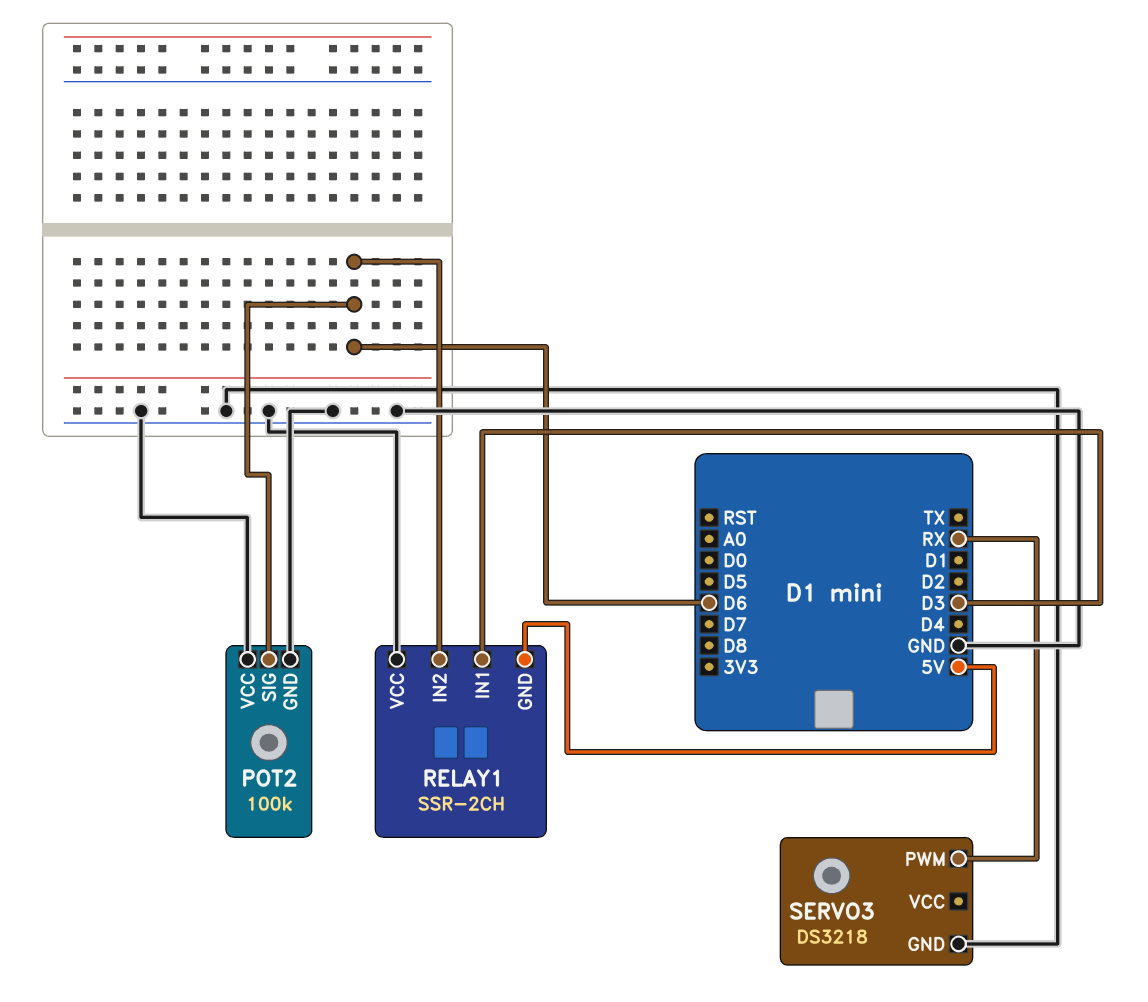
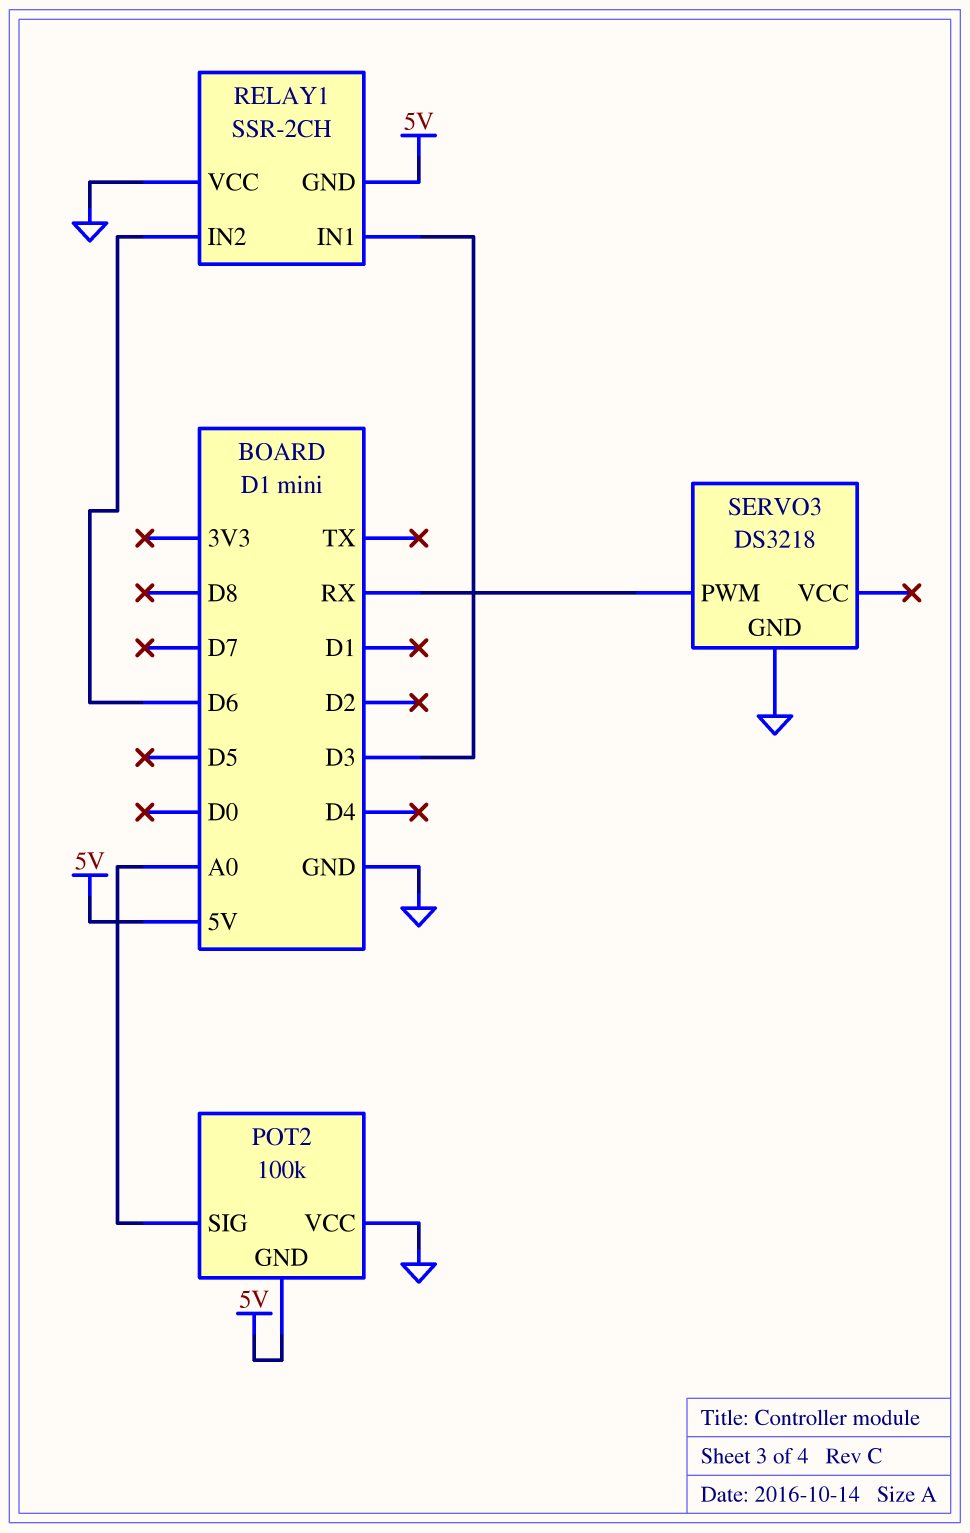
POT2 pin GND: GND -> 5V
POT2 pin SIG: D6 -> A0

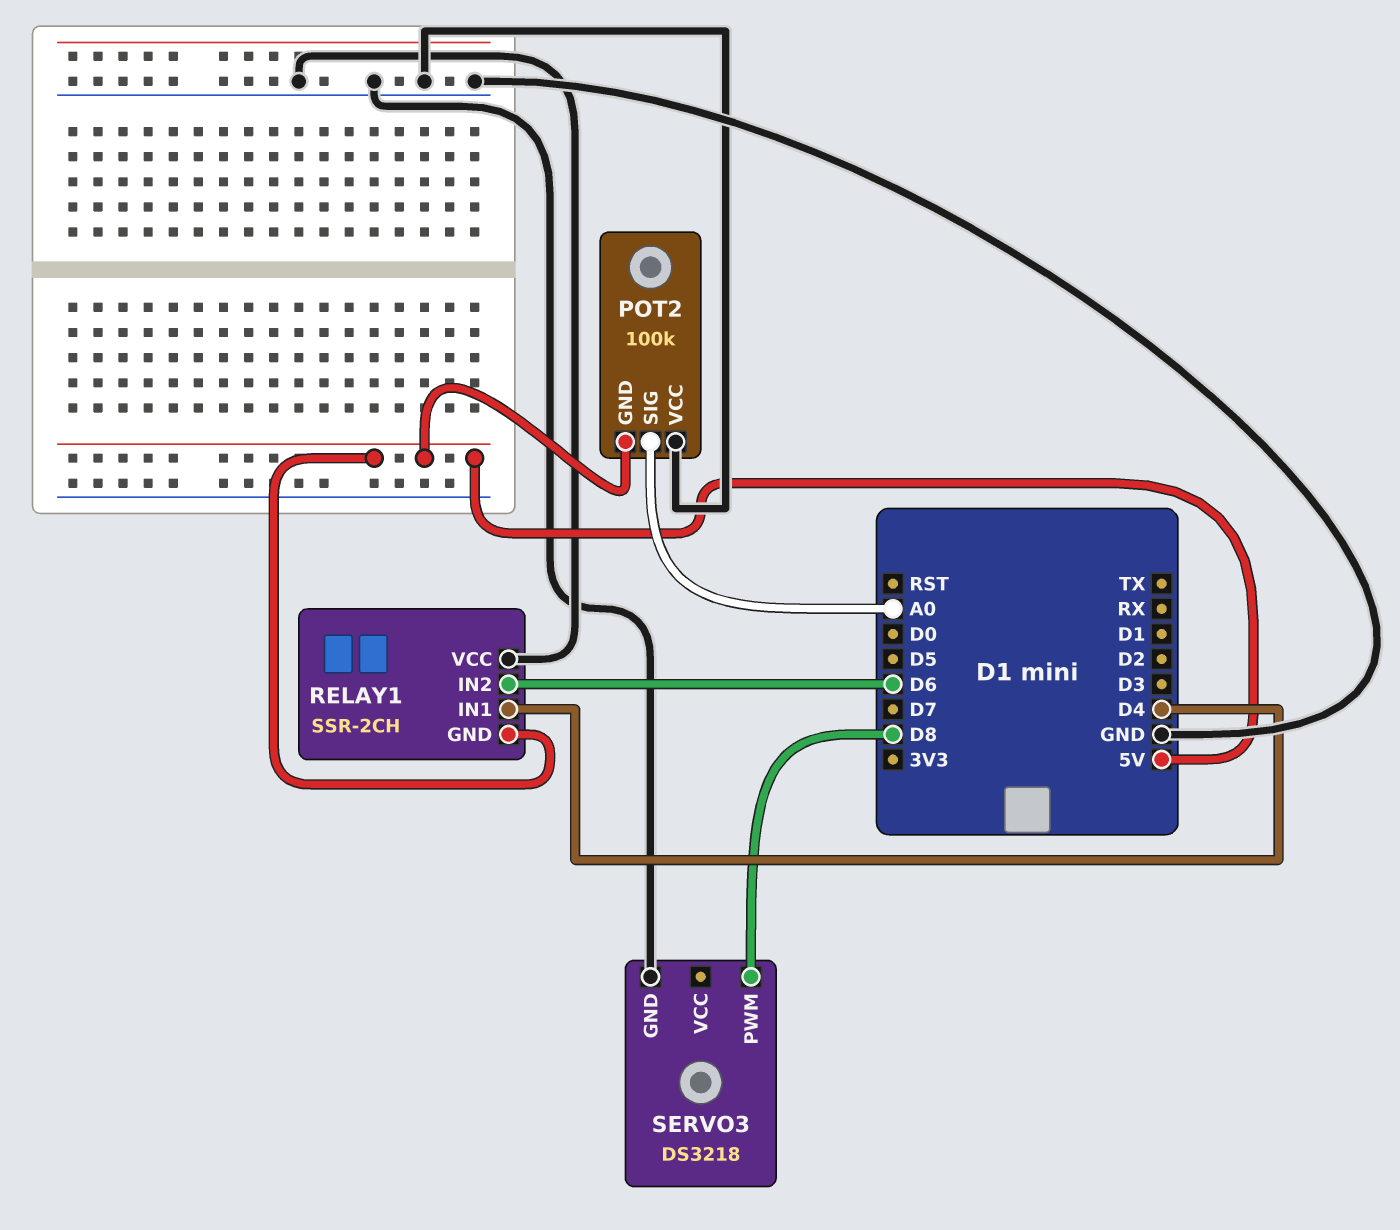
RELAY1 pin IN1: D3 -> D4
SERVO3 pin PWM: RX -> D8

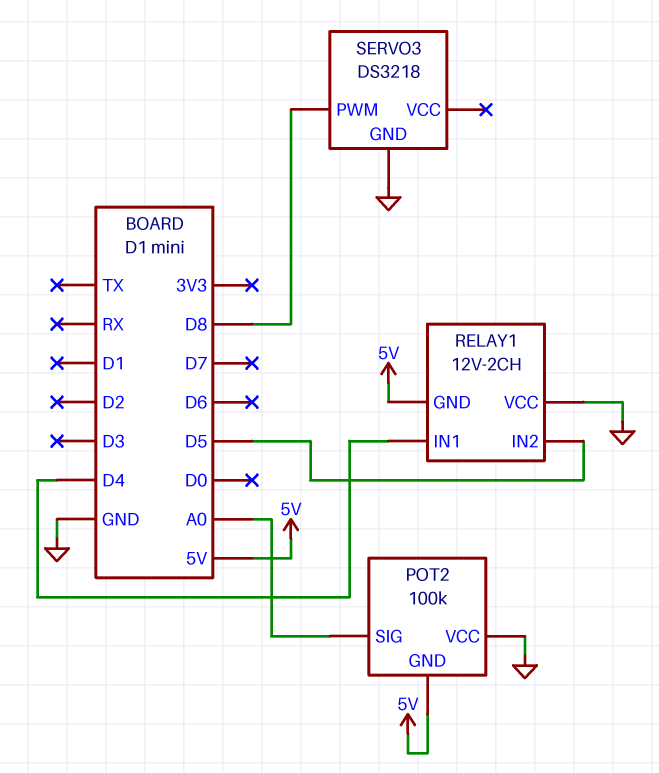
RELAY1: SSR-2CH -> 12V-2CH
RELAY1 pin IN2: D6 -> D5

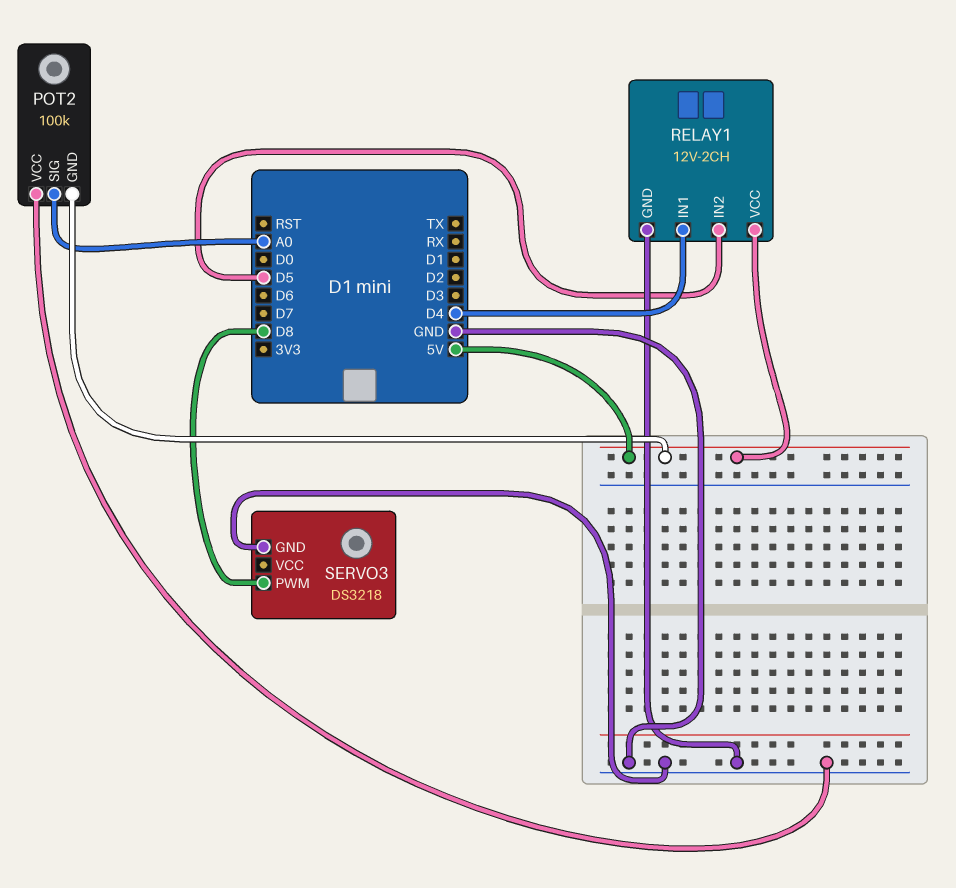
RELAY1 pin GND: 5V -> GND
RELAY1 pin VCC: GND -> 5V

